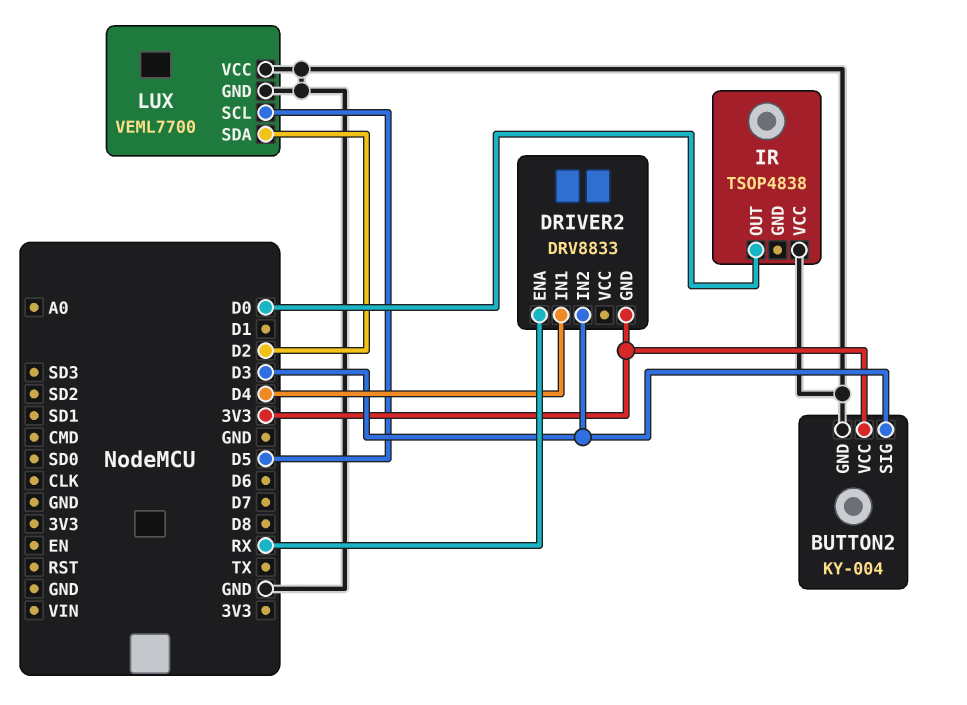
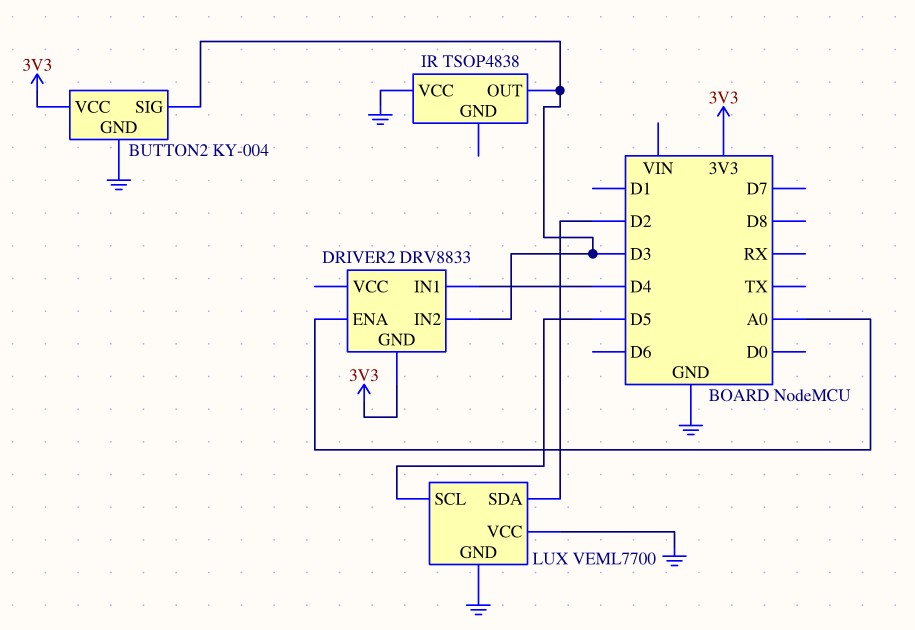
DRIVER2 pin ENA: RX -> A0
IR pin OUT: D0 -> D3

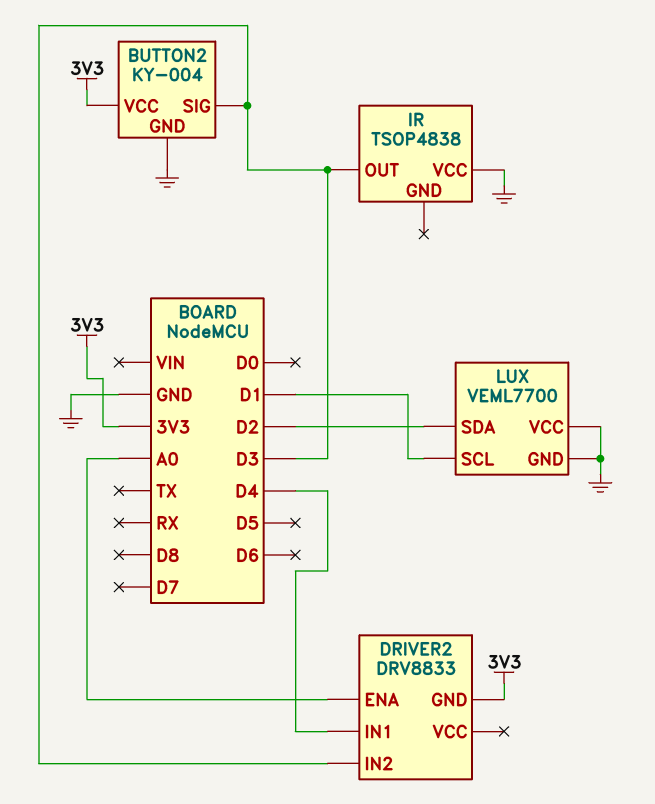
LUX pin SCL: D5 -> D1

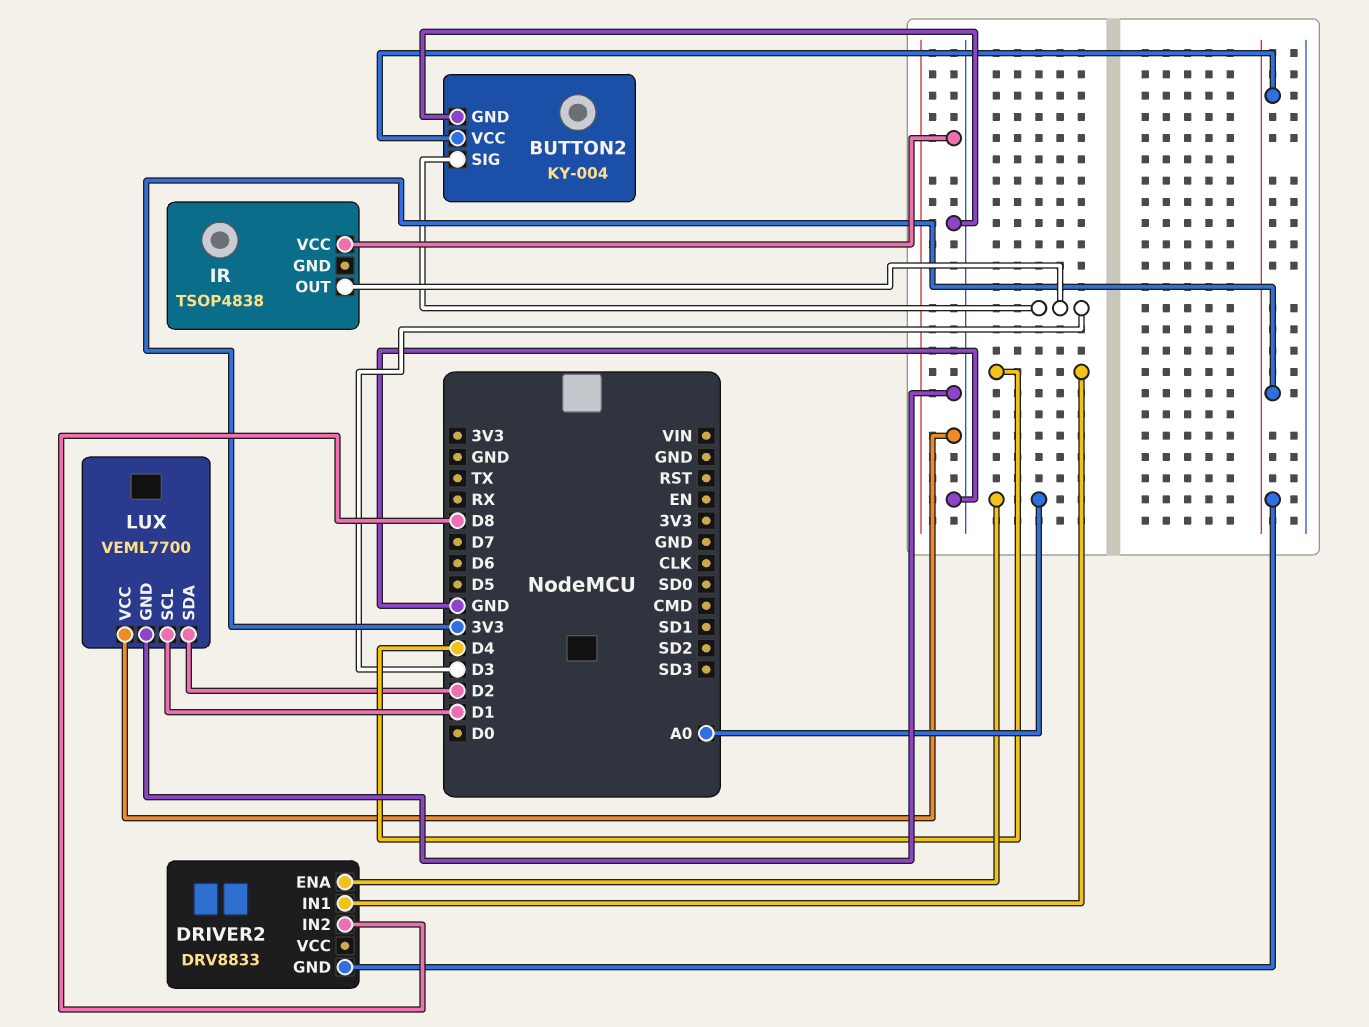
DRIVER2 pin IN2: D3 -> D8

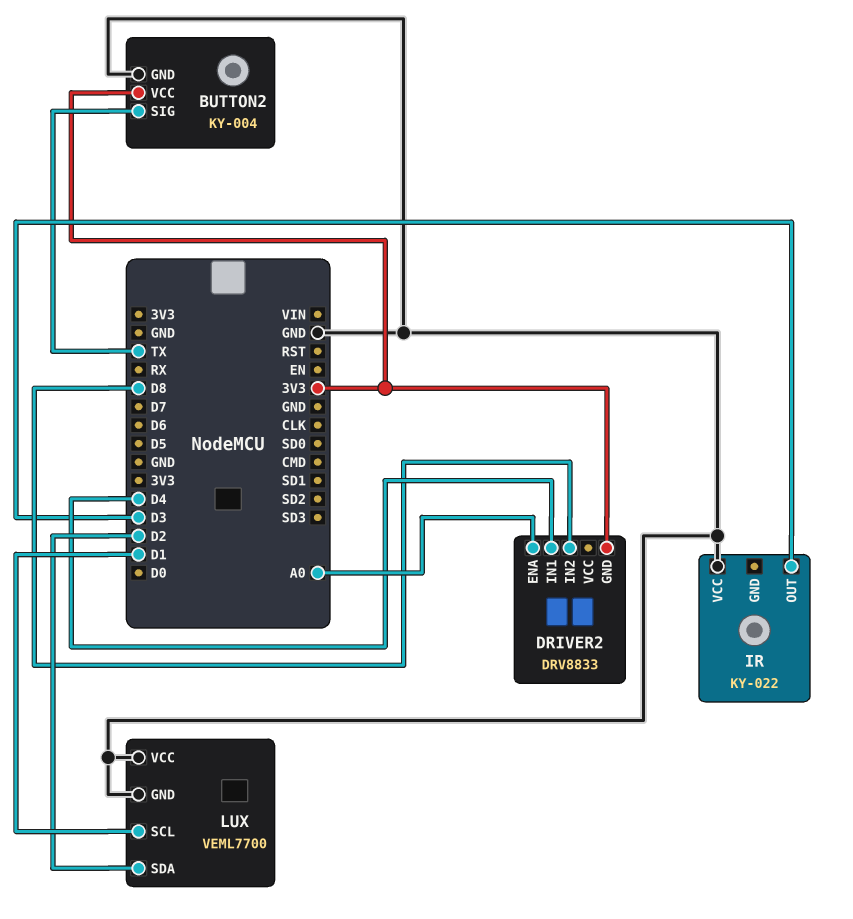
BUTTON2 pin SIG: D3 -> TX
IR: TSOP4838 -> KY-022

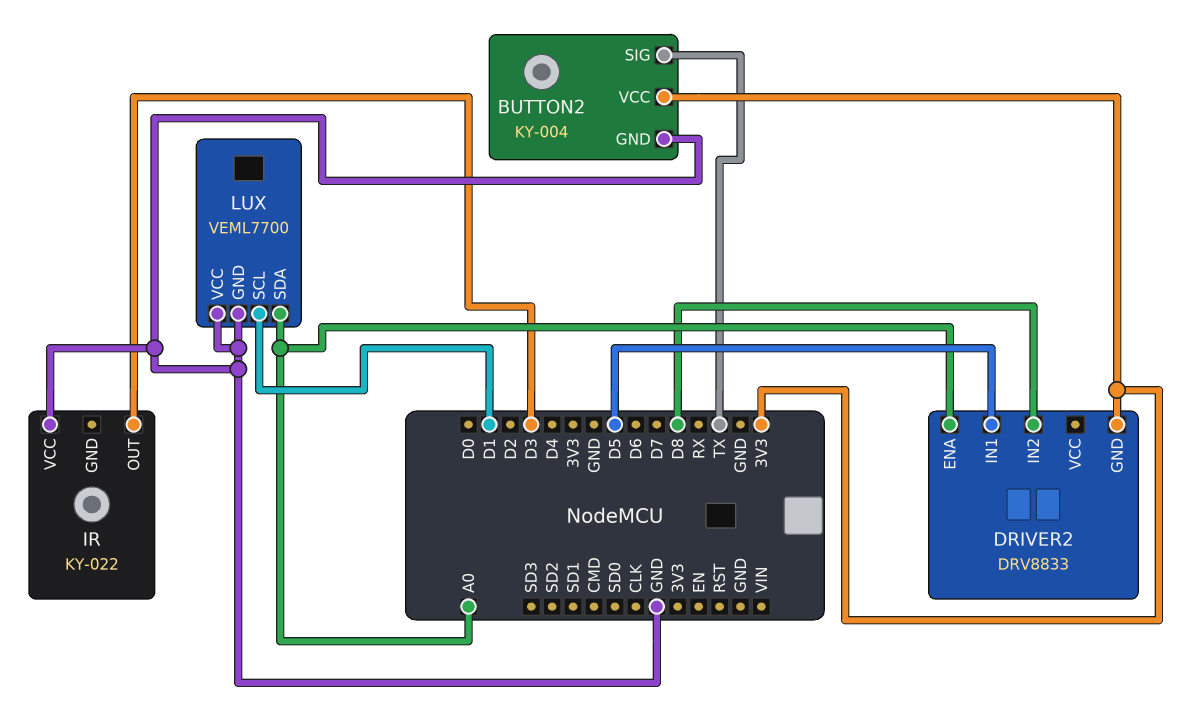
DRIVER2 pin IN1: D4 -> D5
LUX pin SDA: D2 -> A0

